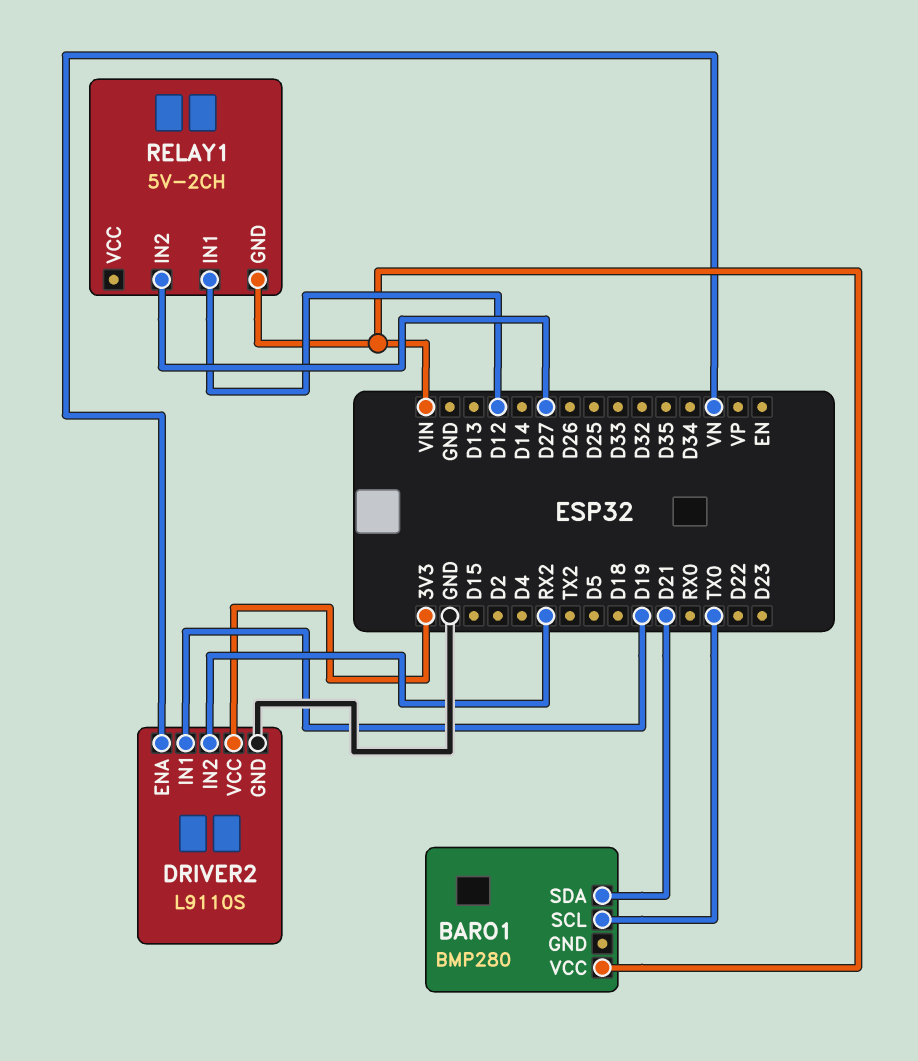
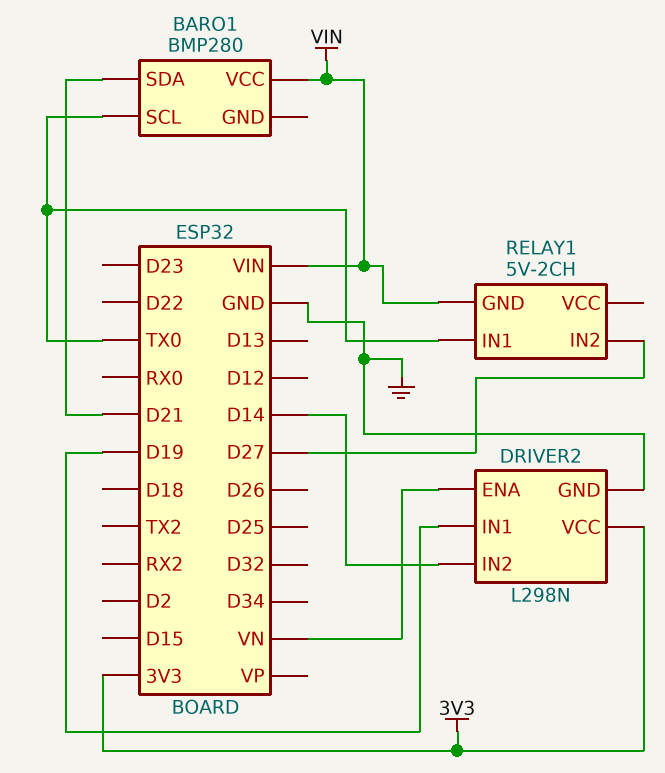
DRIVER2: L9110S -> L298N
DRIVER2 pin IN2: RX2 -> D14
RELAY1 pin IN1: D12 -> TX0

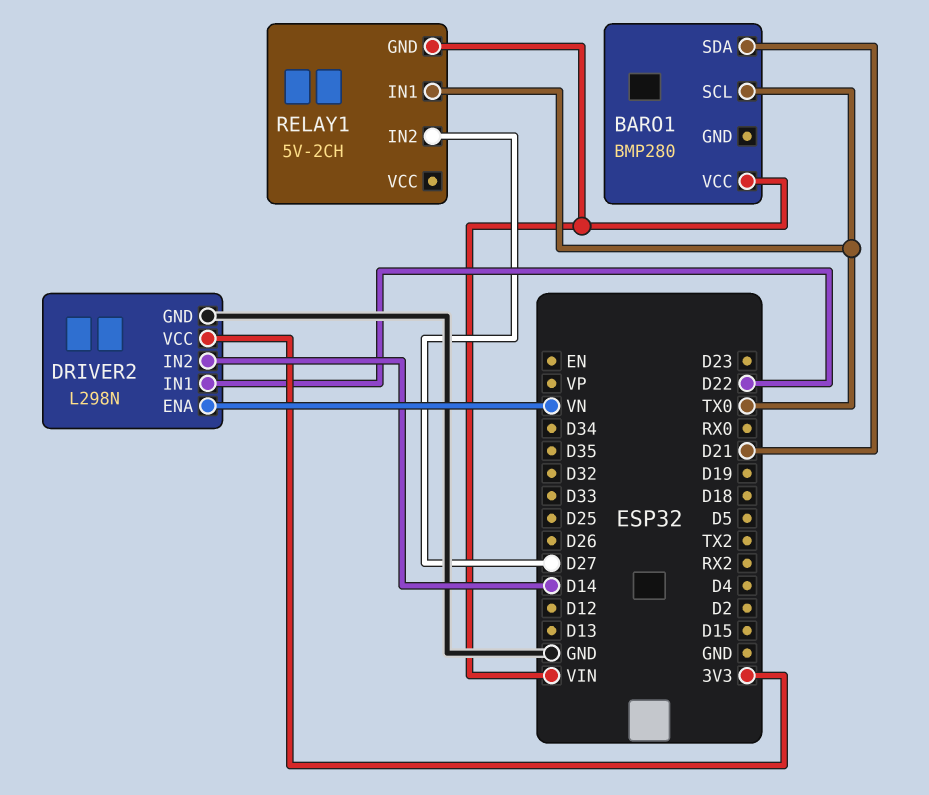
DRIVER2 pin IN1: D19 -> D22

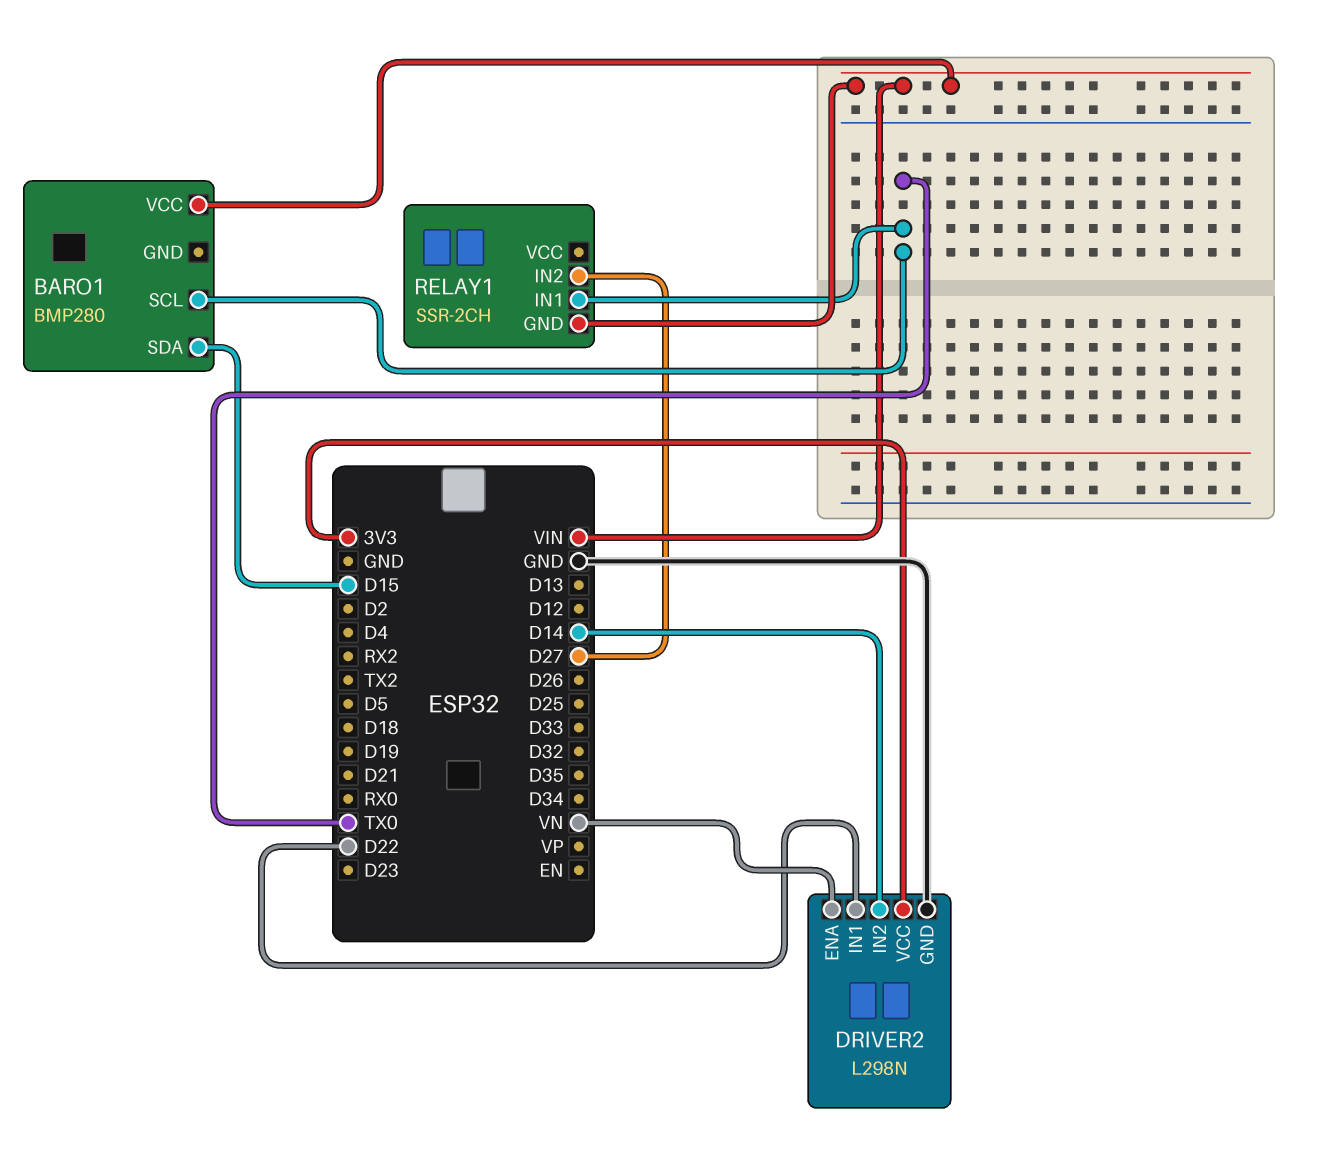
BARO1 pin SDA: D21 -> D15
RELAY1: 5V-2CH -> SSR-2CH

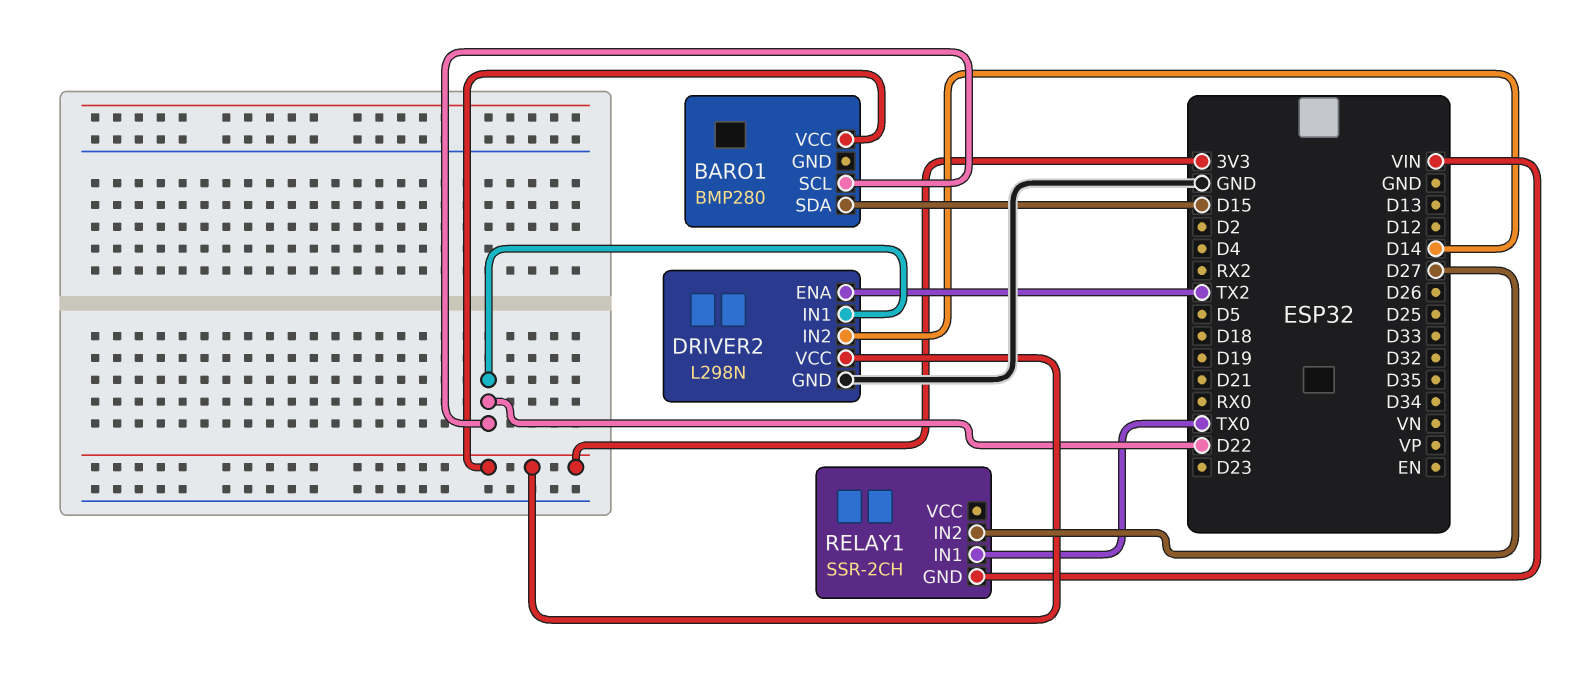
BARO1 pin SCL: TX0 -> D22
BARO1 pin VCC: VIN -> 3V3
DRIVER2 pin ENA: VN -> TX2

